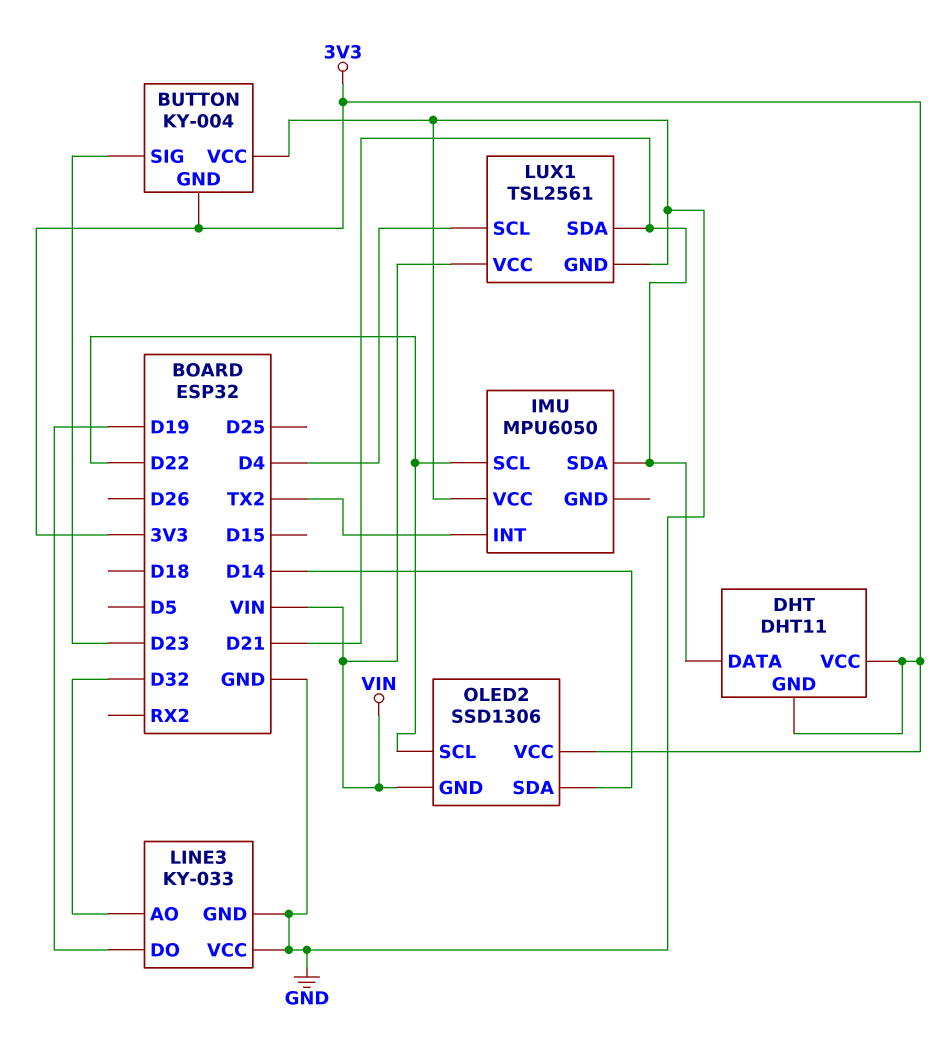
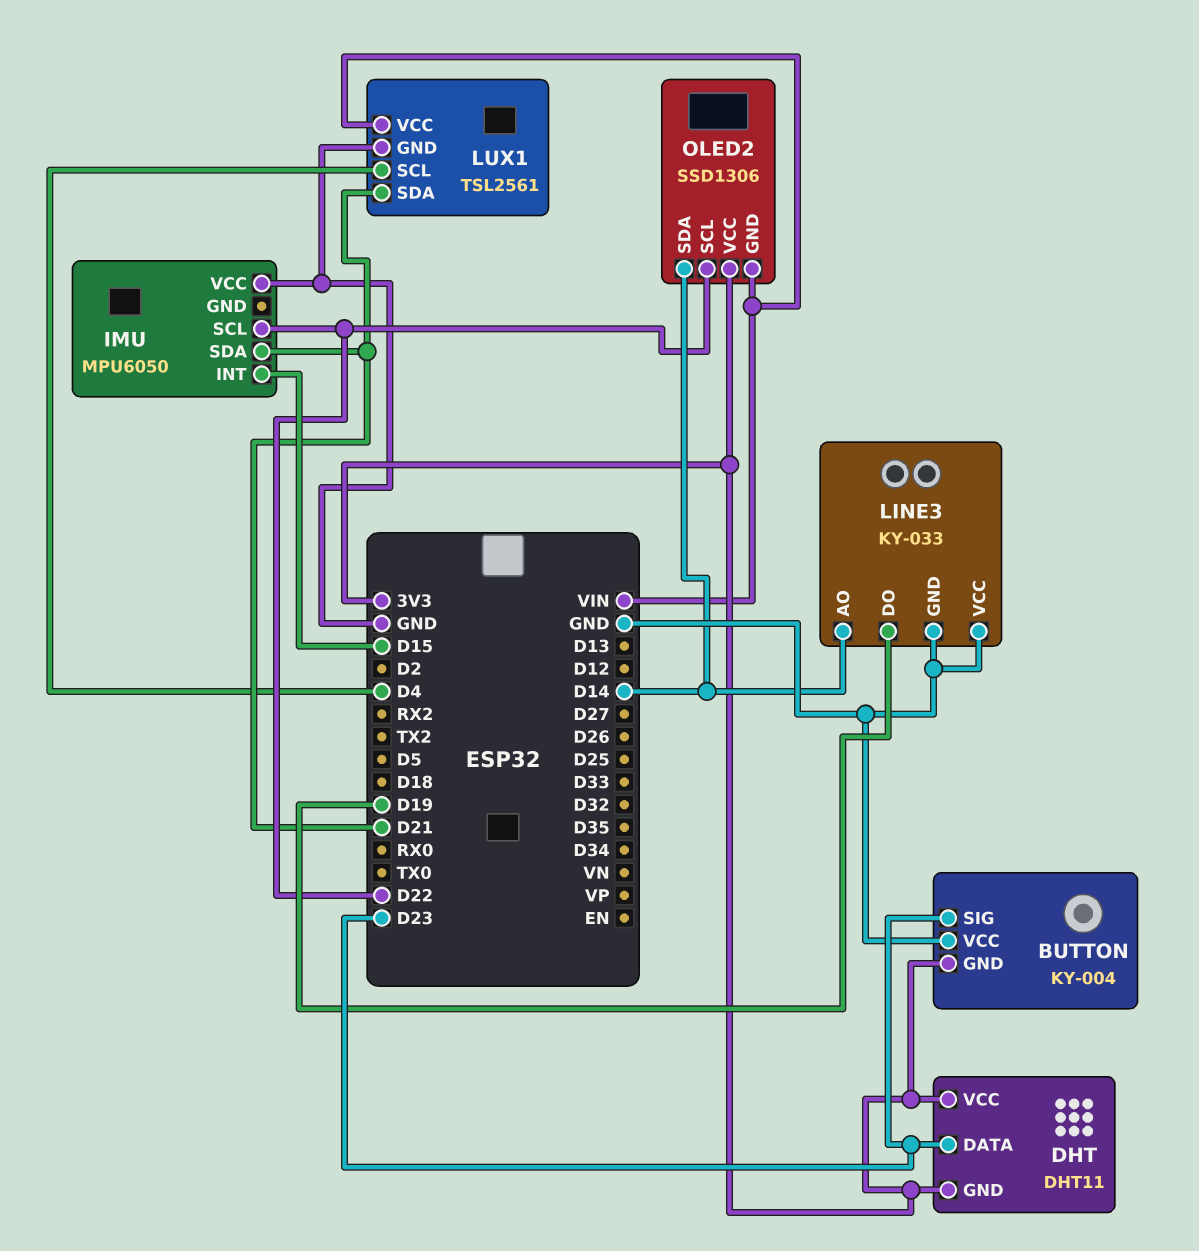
DHT pin DATA: D21 -> D23
IMU pin INT: TX2 -> D15
LINE3 pin AO: D32 -> D14

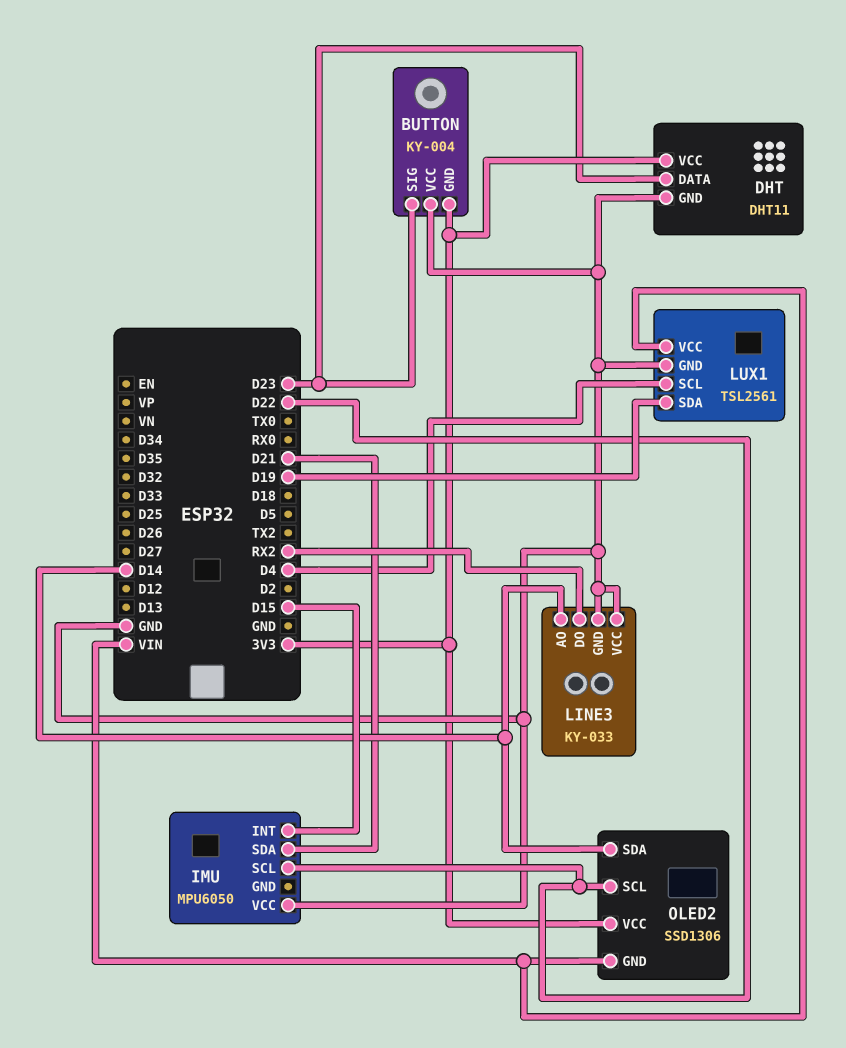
DHT pin GND: 3V3 -> GND
LINE3 pin DO: D19 -> RX2
LUX1 pin SDA: D21 -> D19

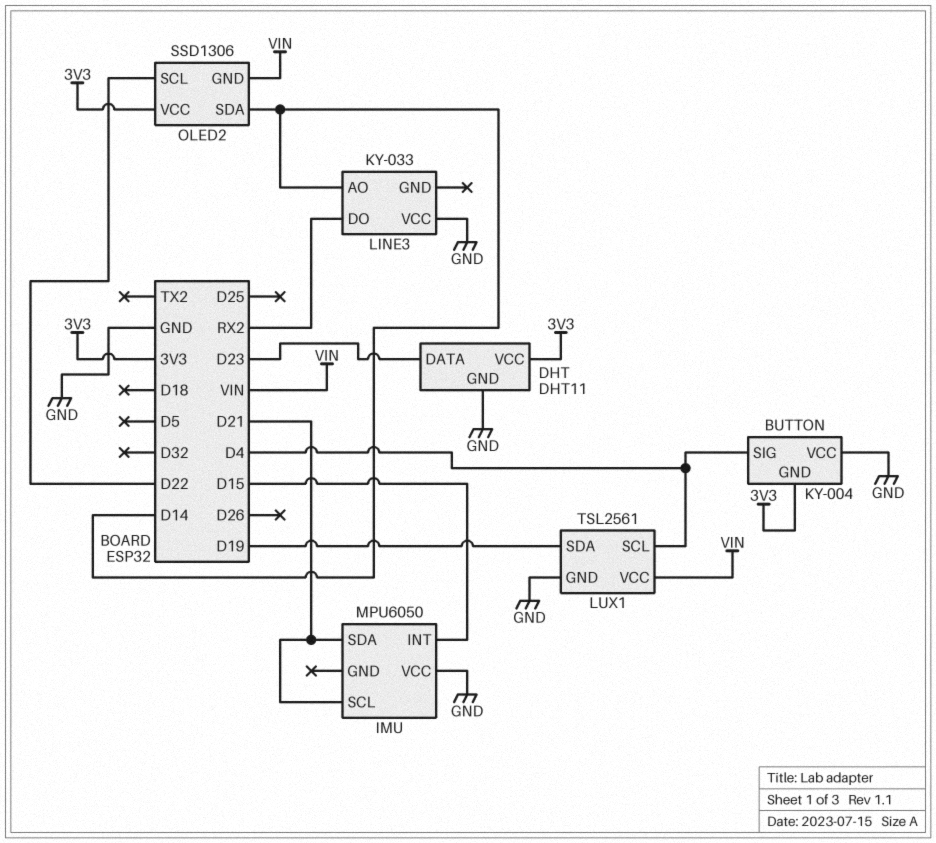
BUTTON pin SIG: D23 -> D4
IMU pin SCL: D22 -> D21
LINE3 pin GND: GND -> none

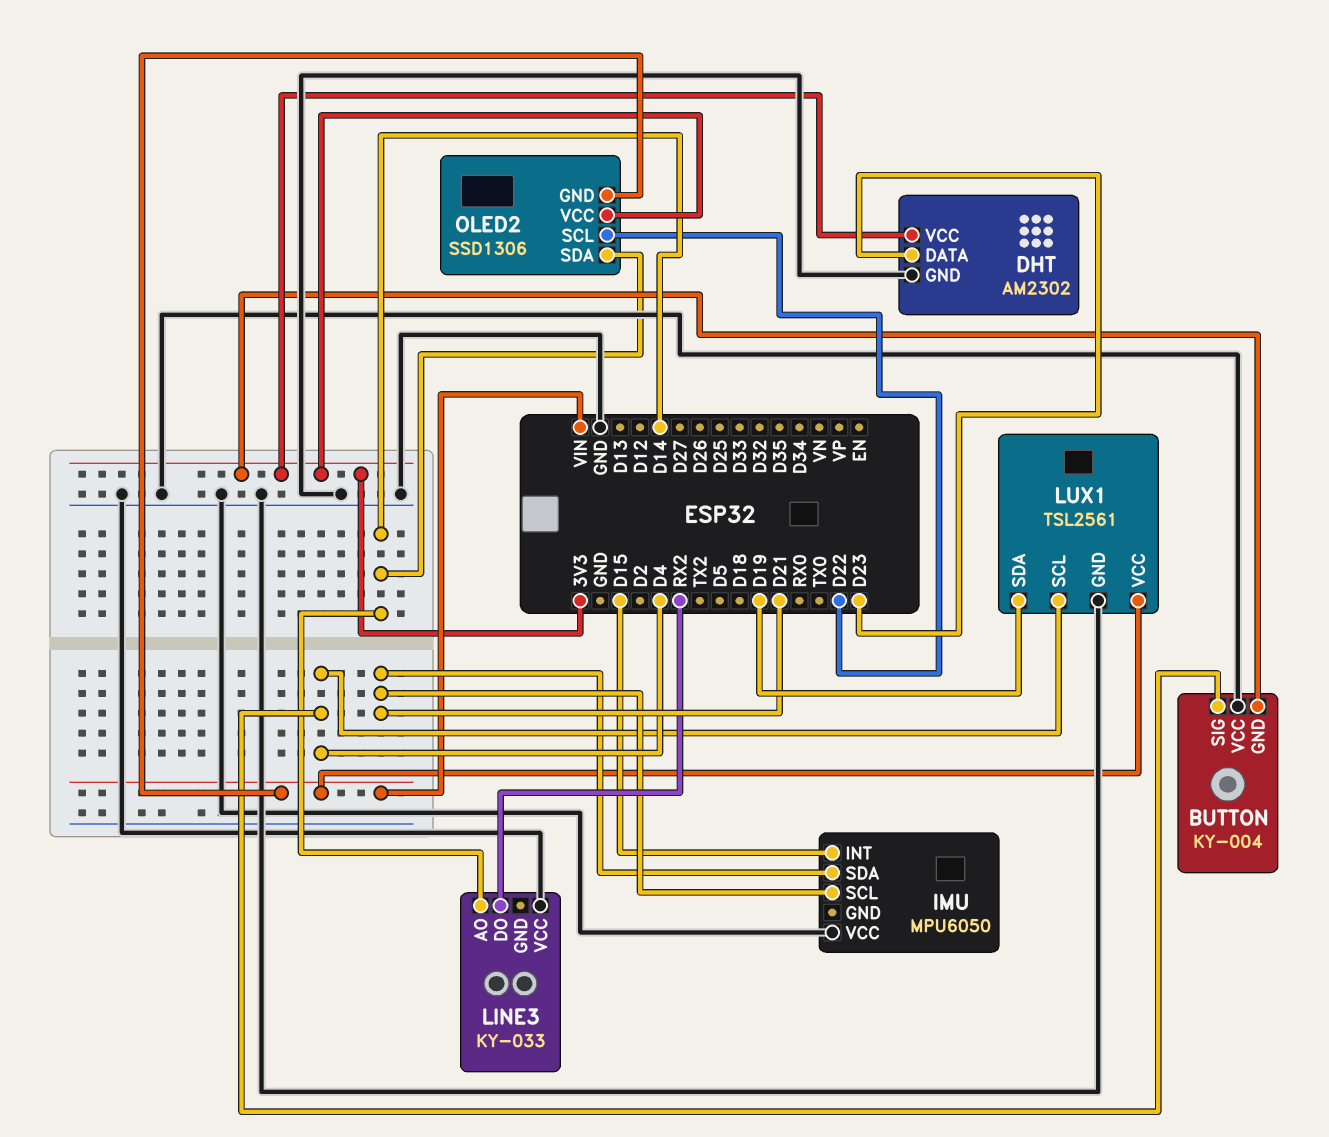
DHT: DHT11 -> AM2302

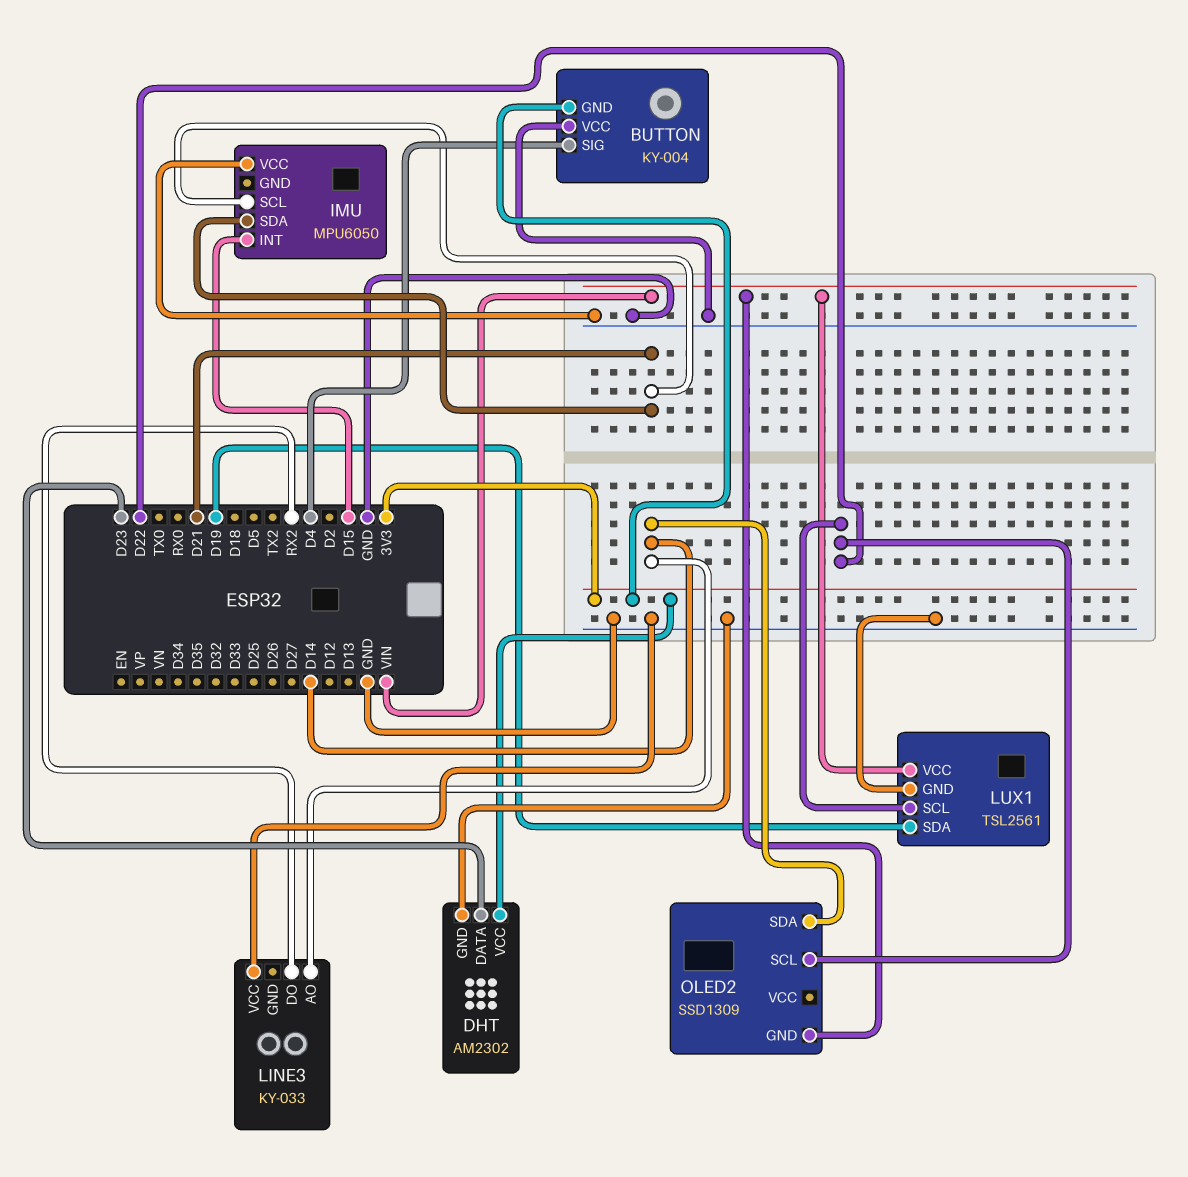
LUX1 pin SCL: D4 -> D22
OLED2: SSD1306 -> SSD1309
OLED2 pin VCC: 3V3 -> none

